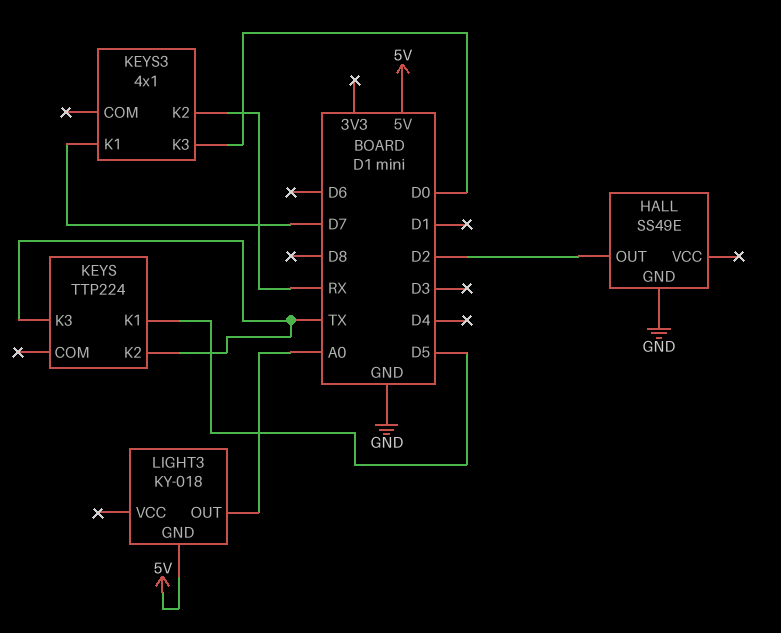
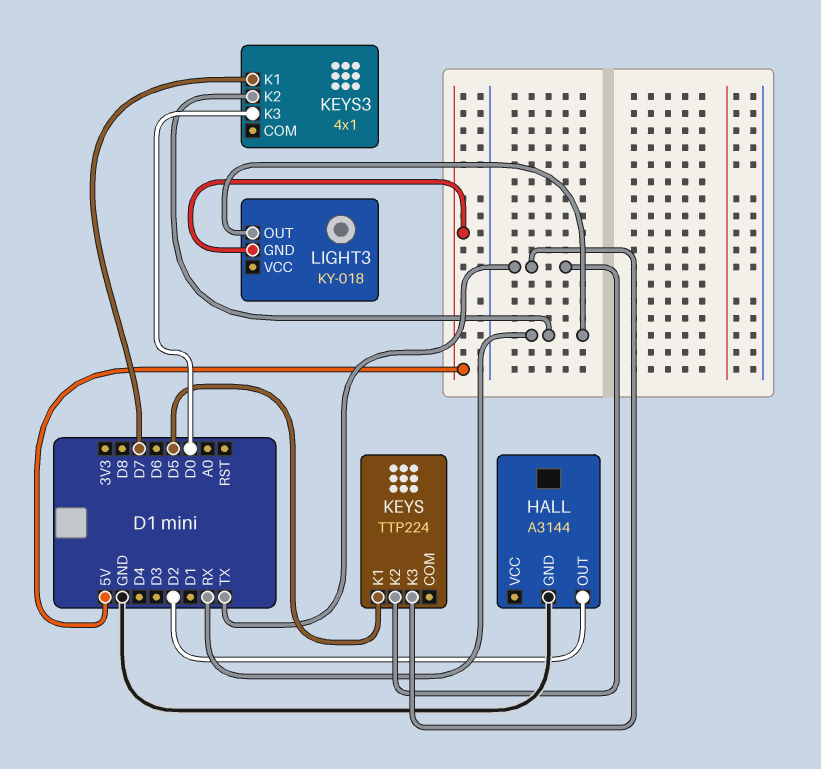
HALL: SS49E -> A3144
LIGHT3 pin OUT: A0 -> RX

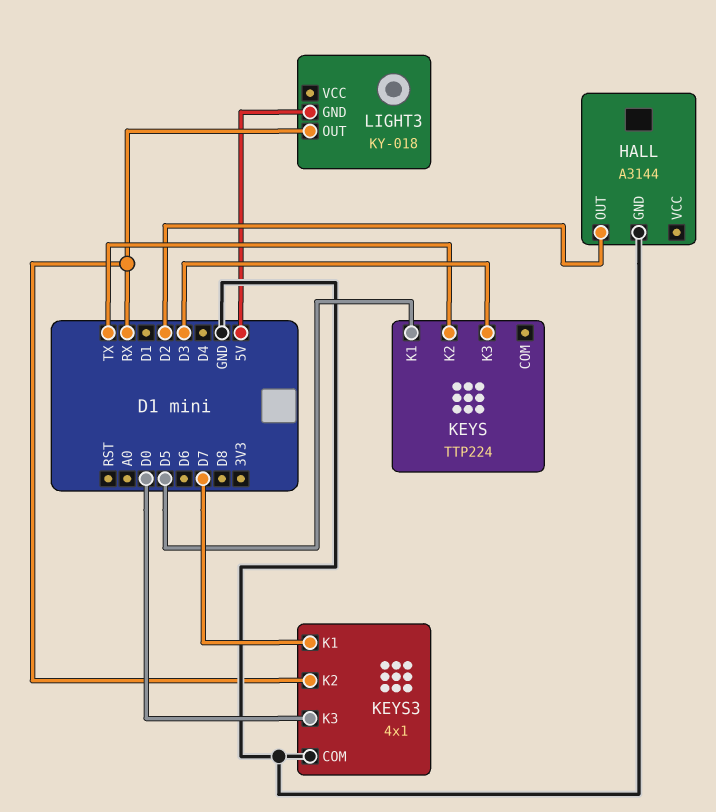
KEYS pin K3: TX -> D3
KEYS3 pin COM: none -> GND

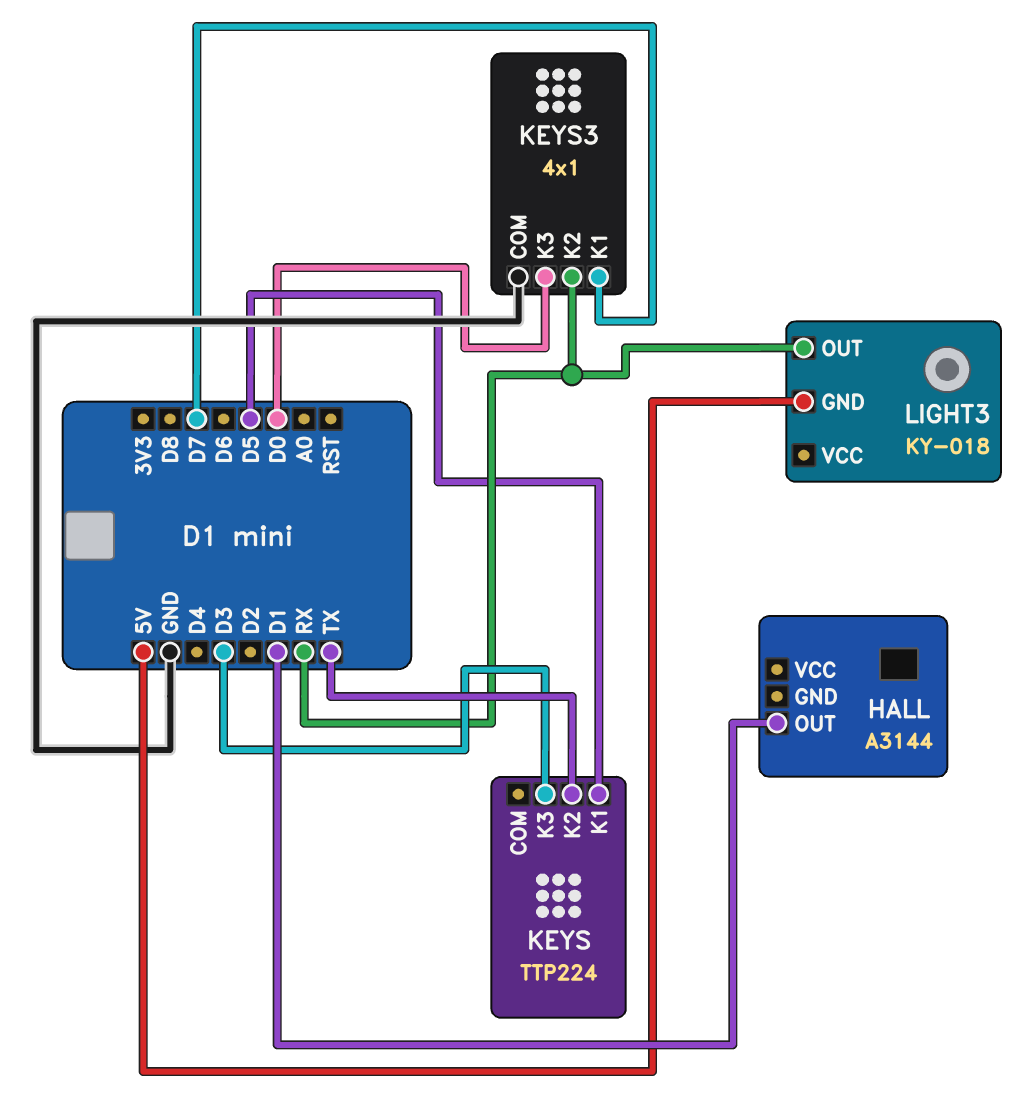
HALL pin GND: GND -> none
HALL pin OUT: D2 -> D1

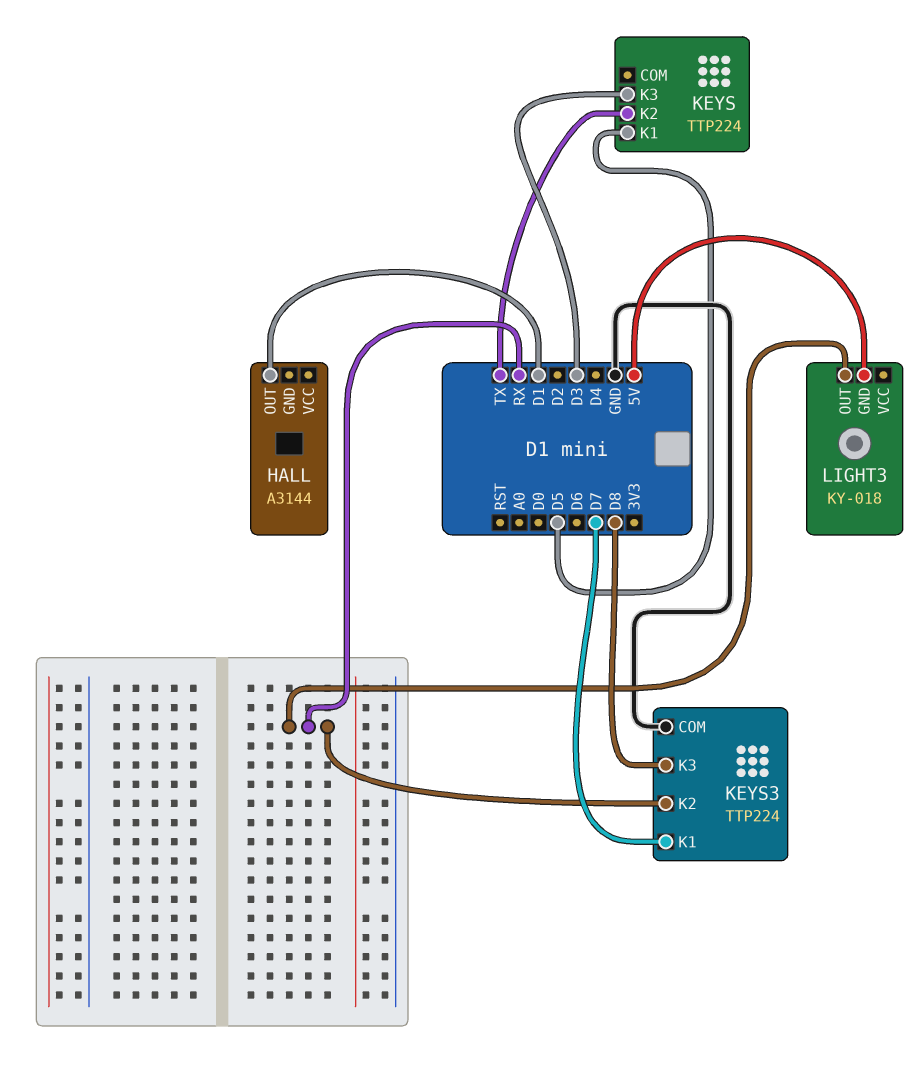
KEYS3: 4x1 -> TTP224
KEYS3 pin K3: D0 -> D8

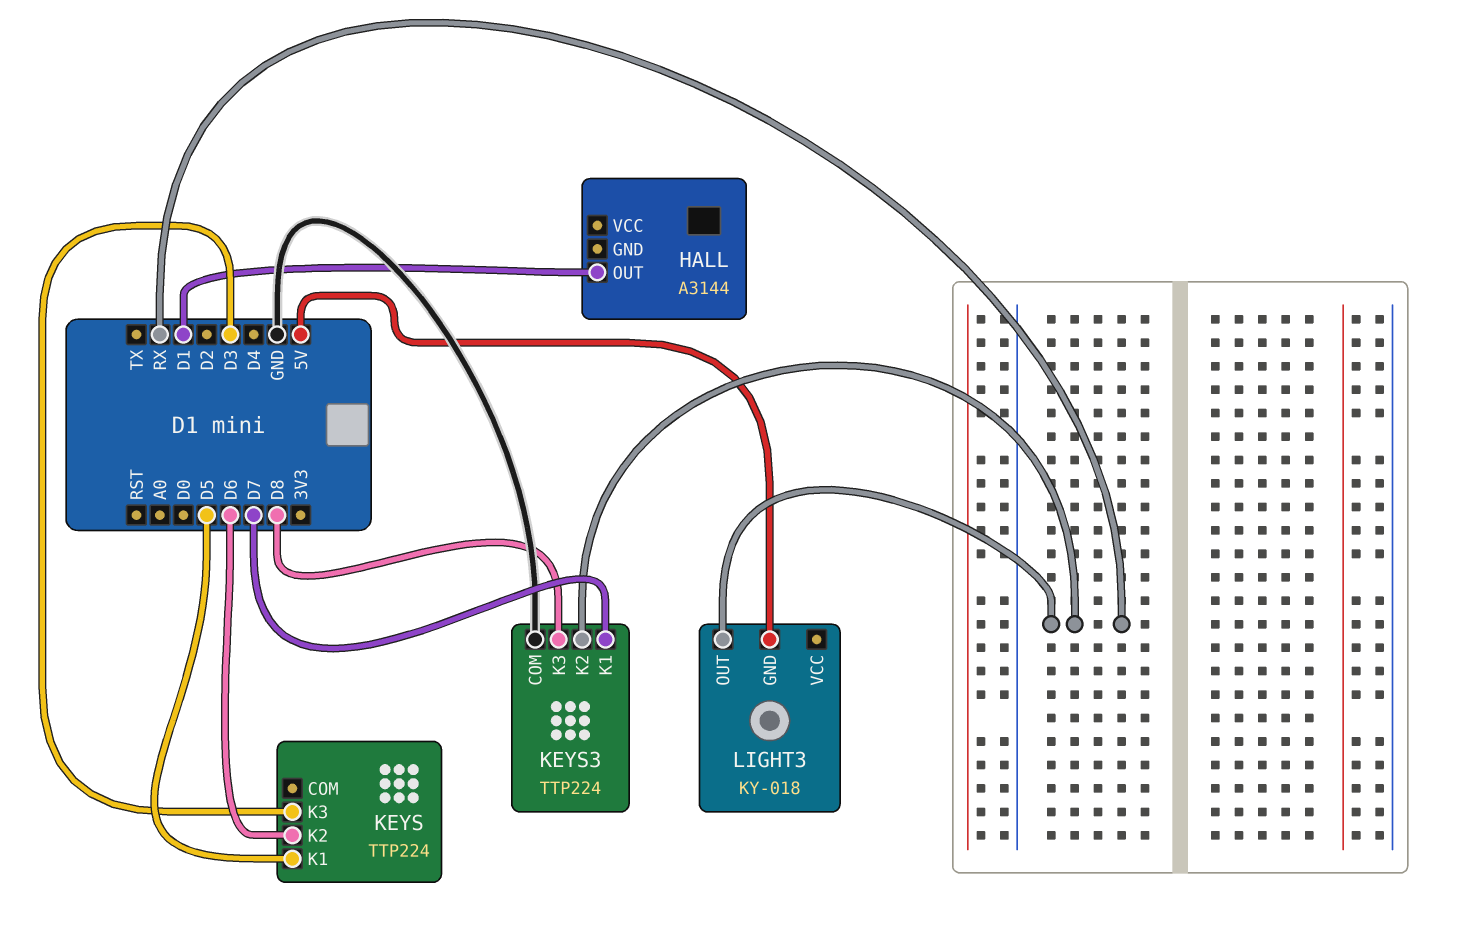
KEYS pin K2: TX -> D6

